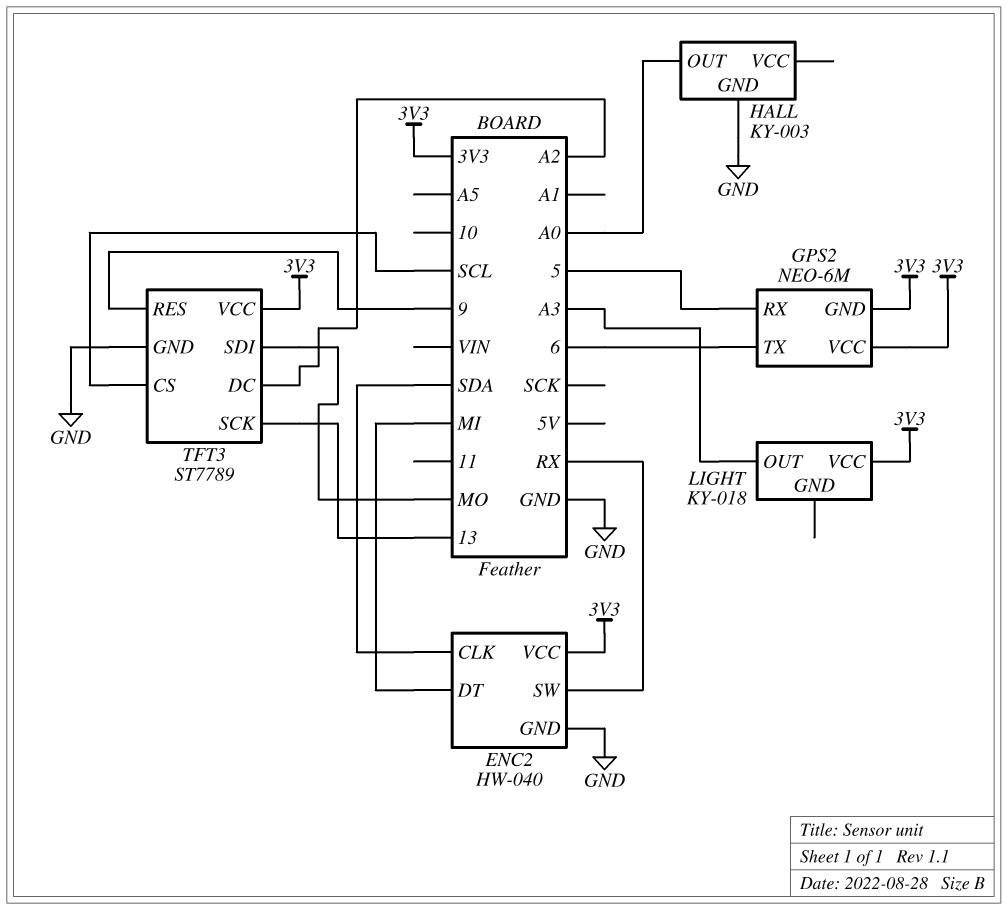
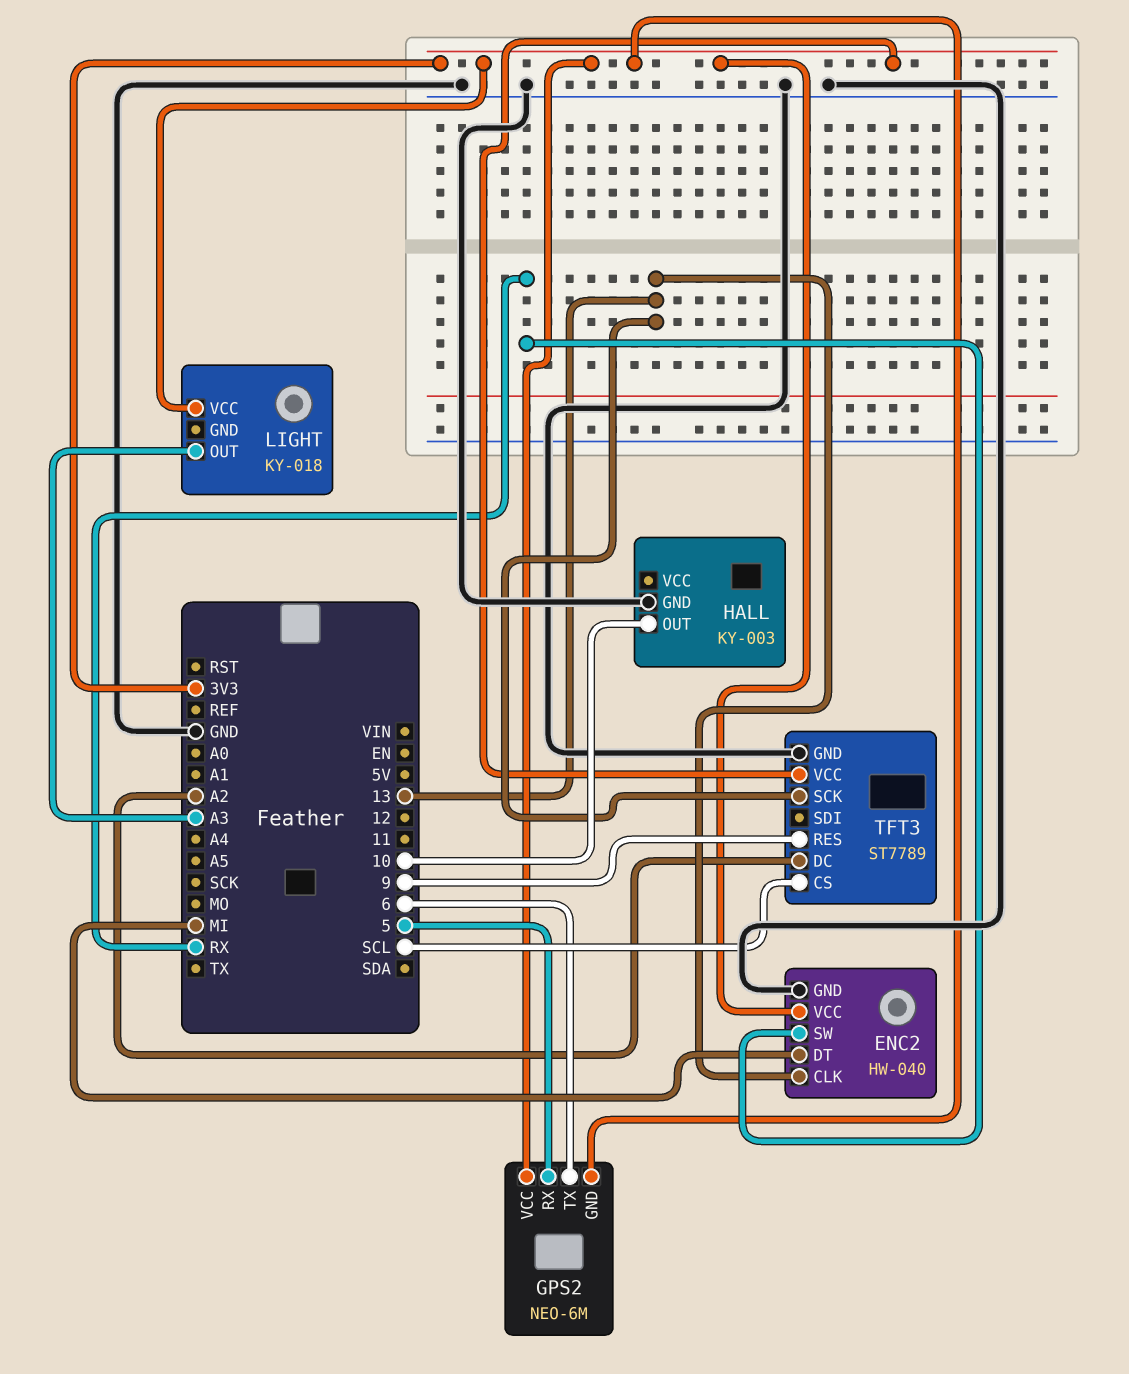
ENC2 pin CLK: SDA -> 13
HALL pin OUT: A0 -> 10
TFT3 pin SDI: MO -> none

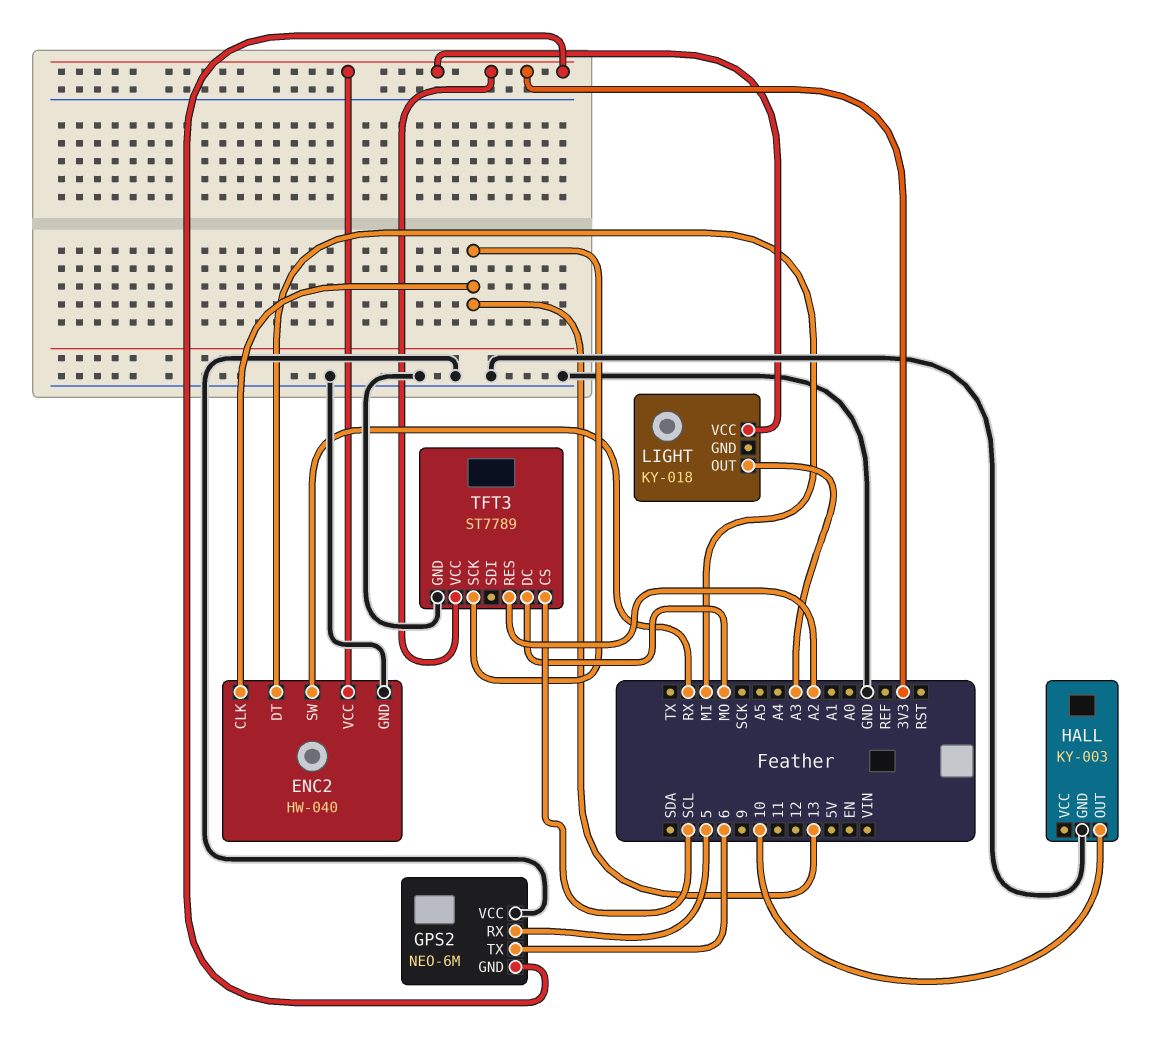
GPS2 pin VCC: 3V3 -> GND
TFT3 pin DC: A2 -> MO
TFT3 pin RES: 9 -> A2

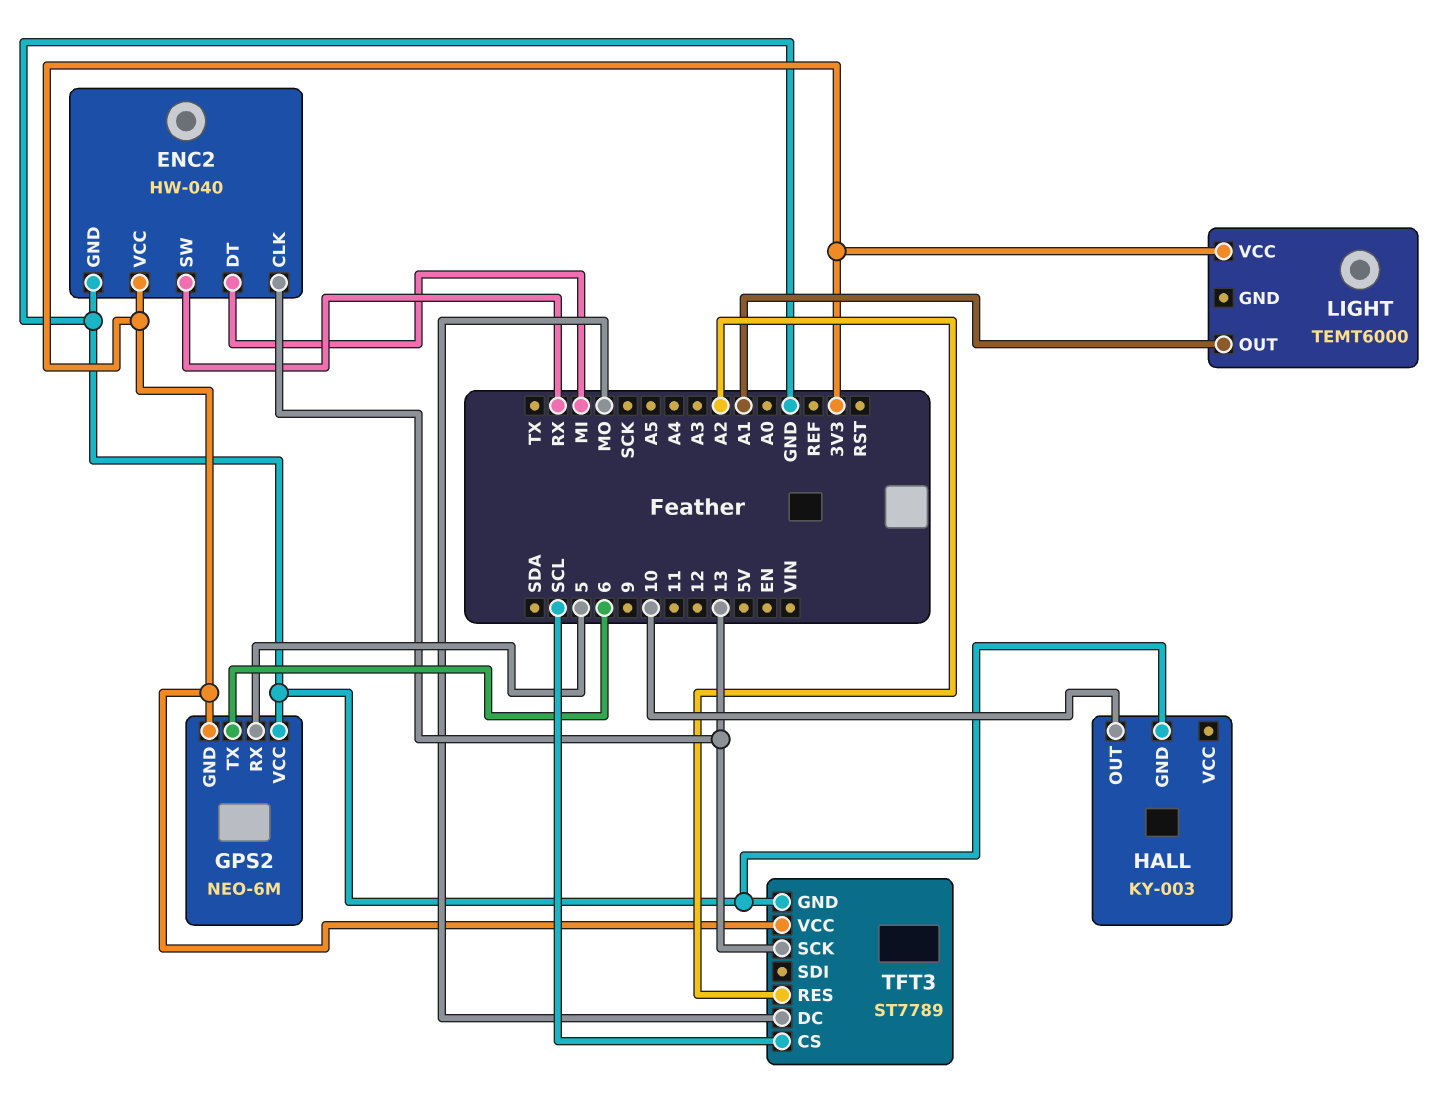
LIGHT: KY-018 -> TEMT6000
LIGHT pin OUT: A3 -> A1

